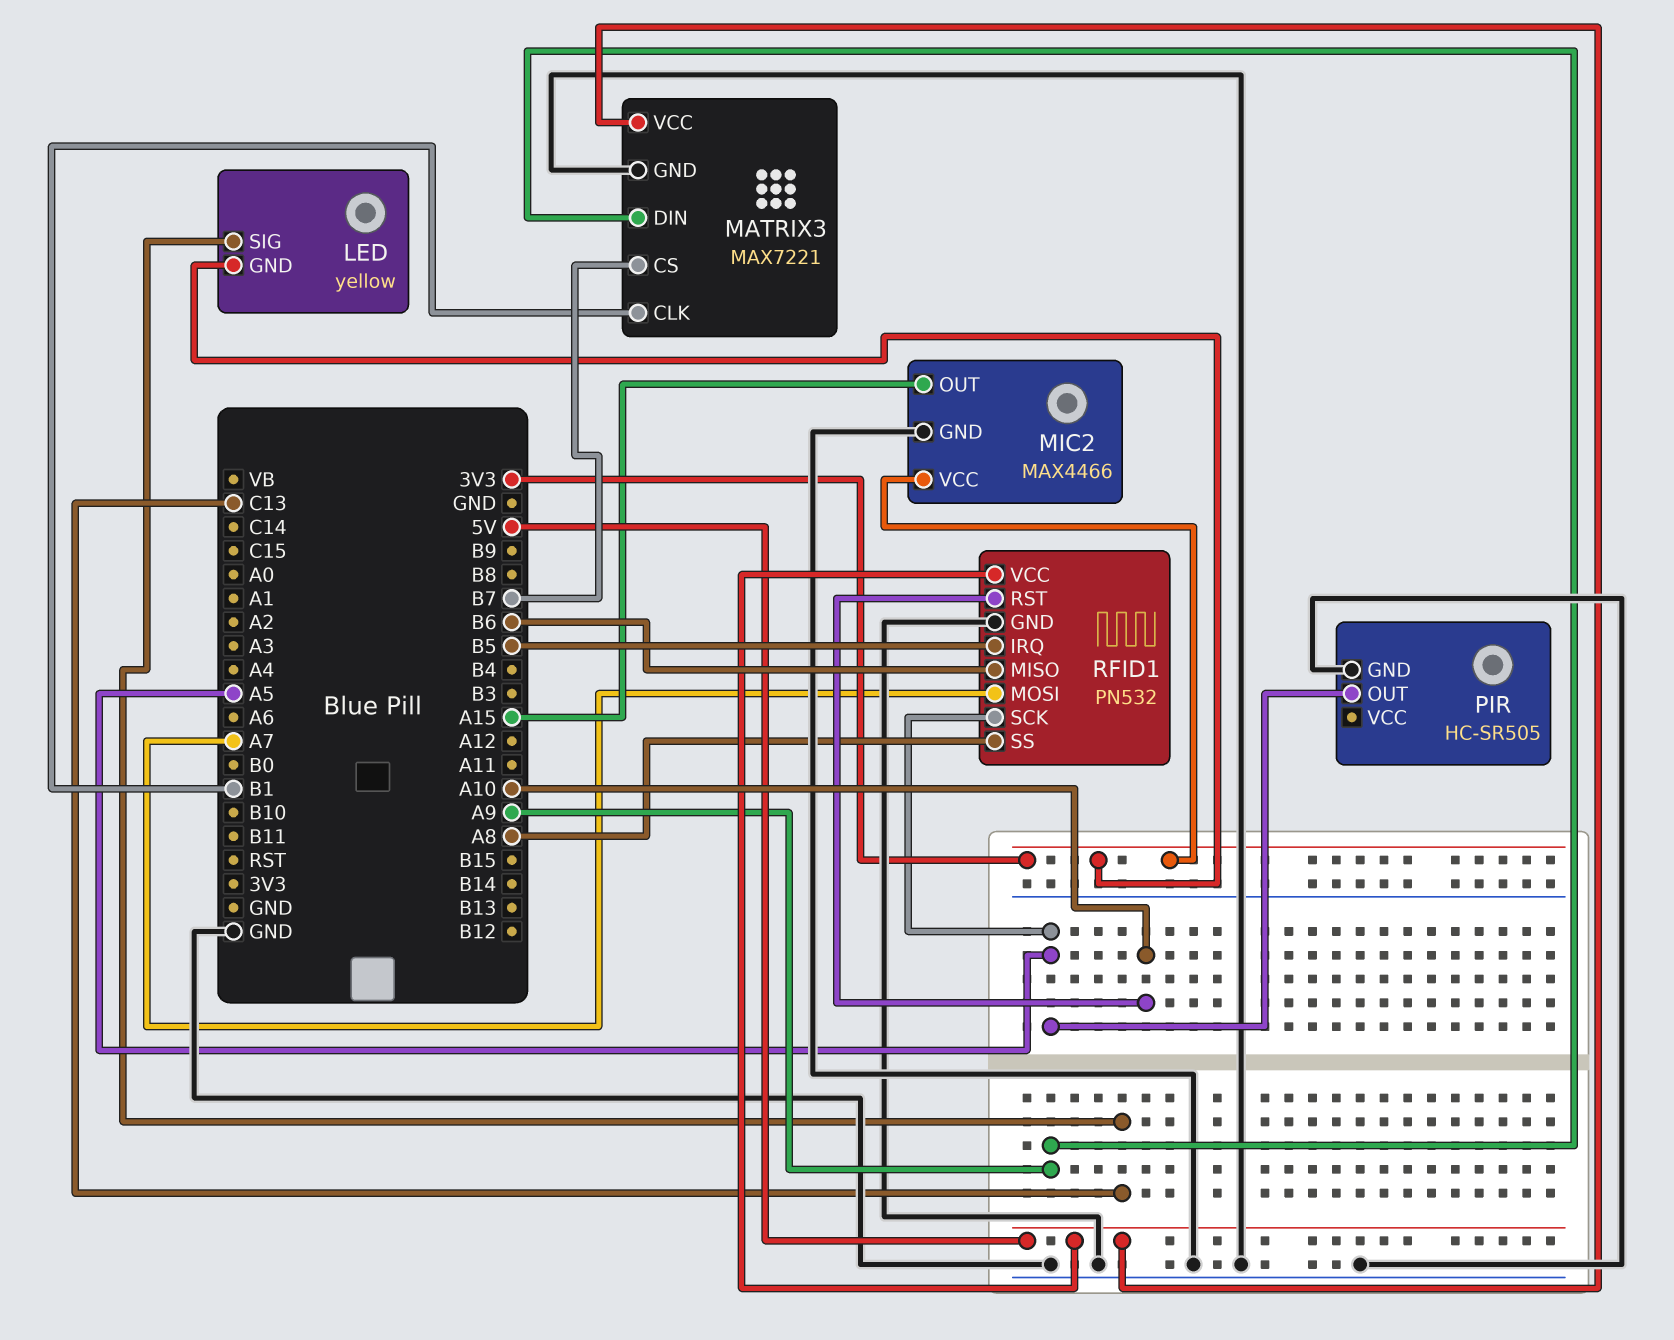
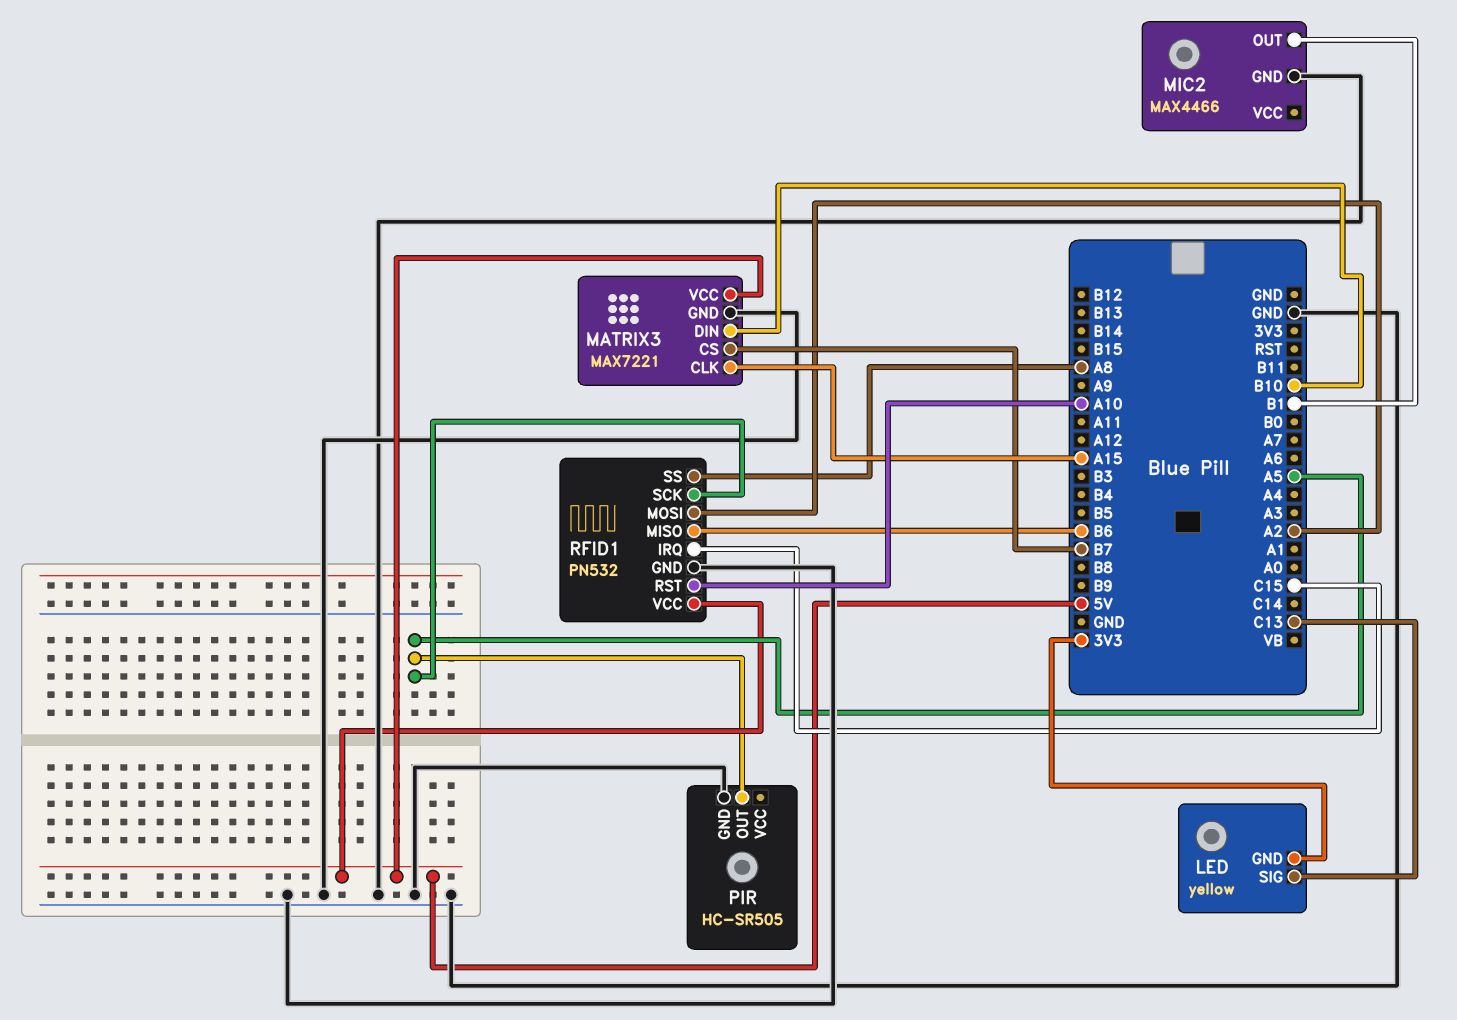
MATRIX3 pin CLK: B1 -> A15
MATRIX3 pin DIN: A9 -> B10
MIC2 pin OUT: A15 -> B1
MIC2 pin VCC: 3V3 -> none
RFID1 pin IRQ: B5 -> C15
RFID1 pin MOSI: A7 -> A2

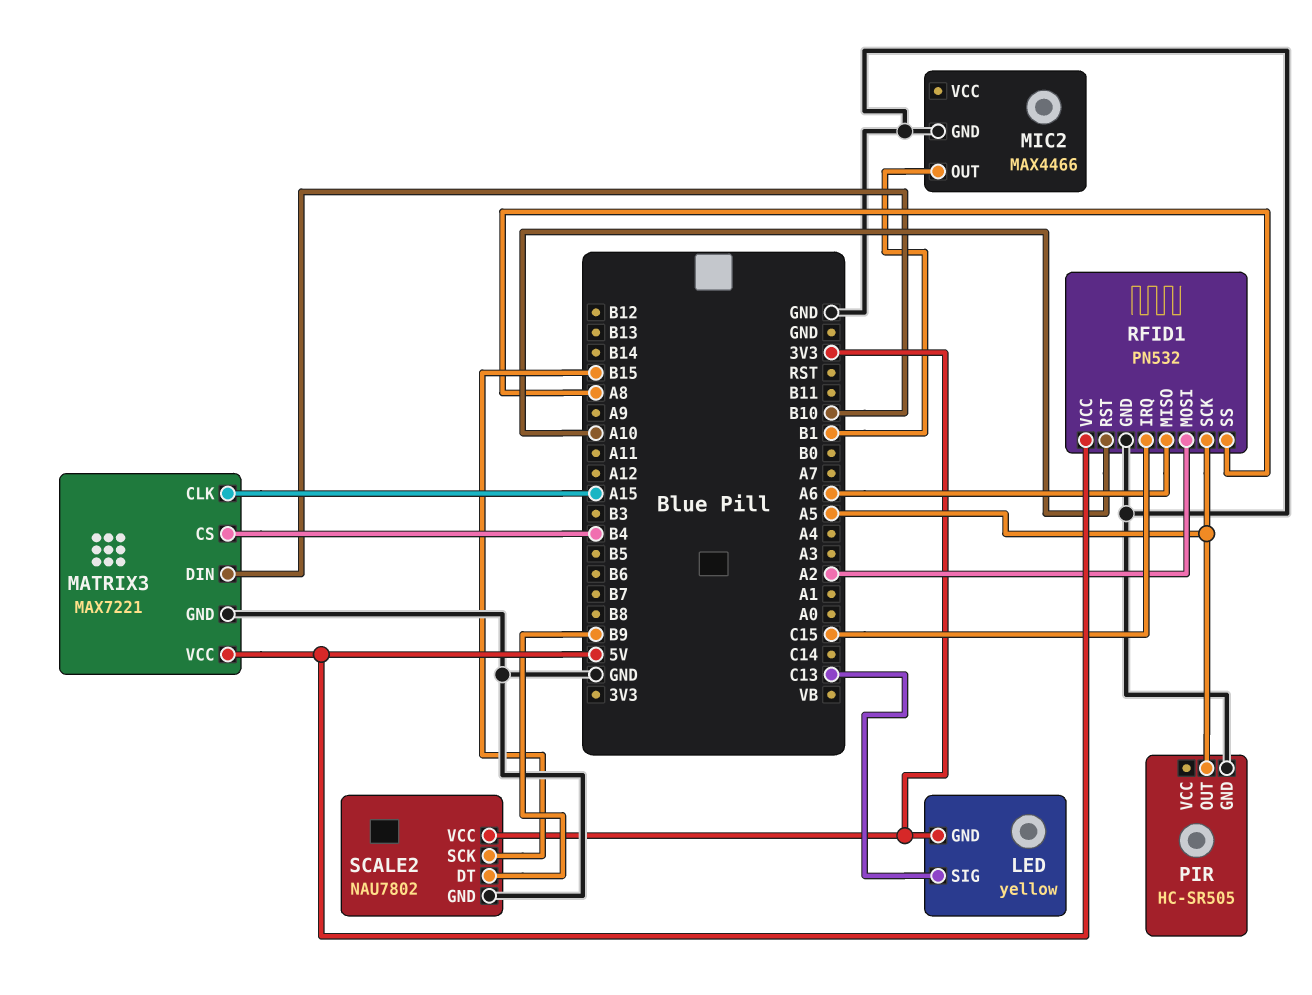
MATRIX3 pin CS: B7 -> B4
RFID1 pin MISO: B6 -> A6
SCALE2: none -> NAU7802
SCALE2 pin DT: none -> B9
SCALE2 pin GND: none -> GND
SCALE2 pin SCK: none -> B15
SCALE2 pin VCC: none -> 3V3

